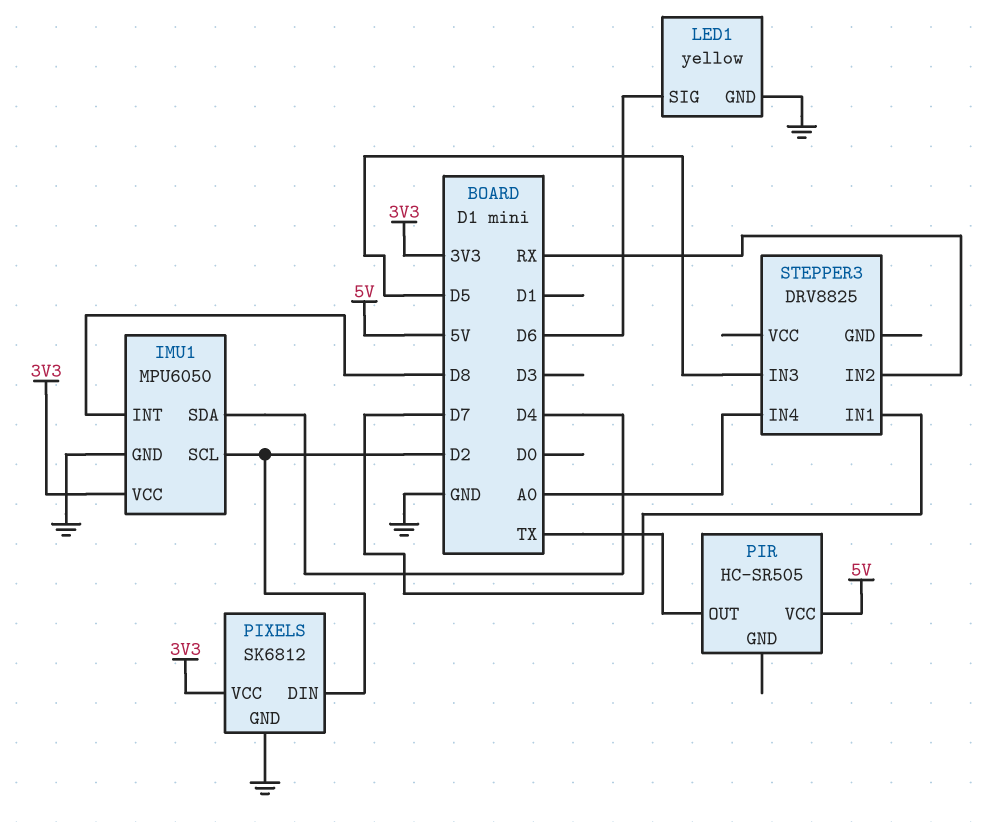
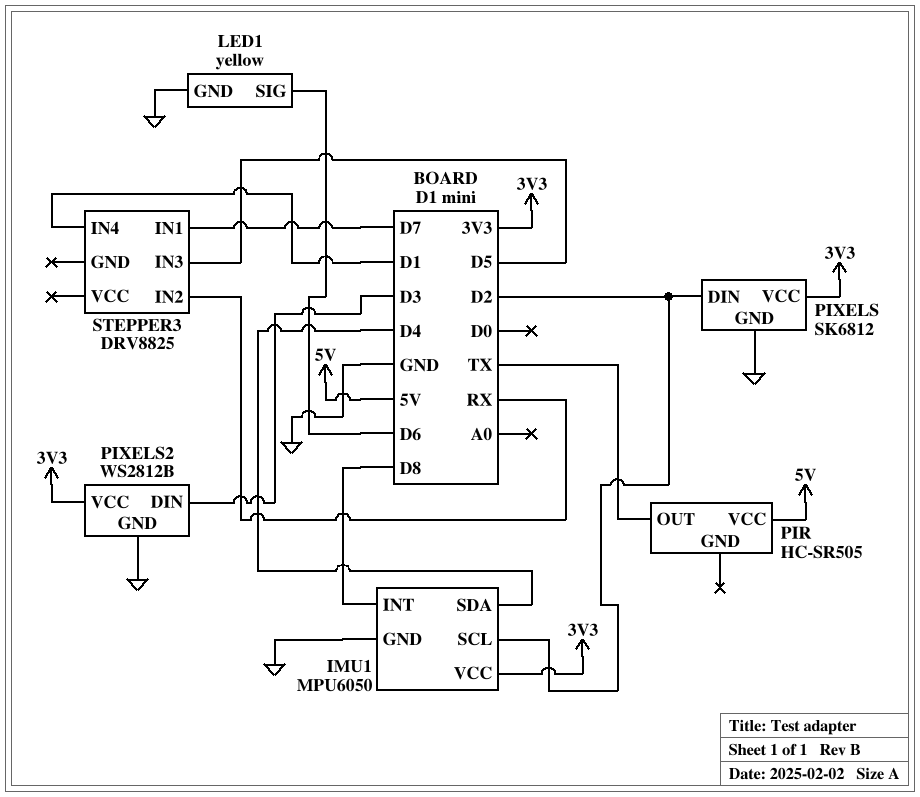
PIXELS2: none -> WS2812B
PIXELS2 pin DIN: none -> D3
PIXELS2 pin GND: none -> GND
PIXELS2 pin VCC: none -> 3V3
STEPPER3 pin IN4: A0 -> D1

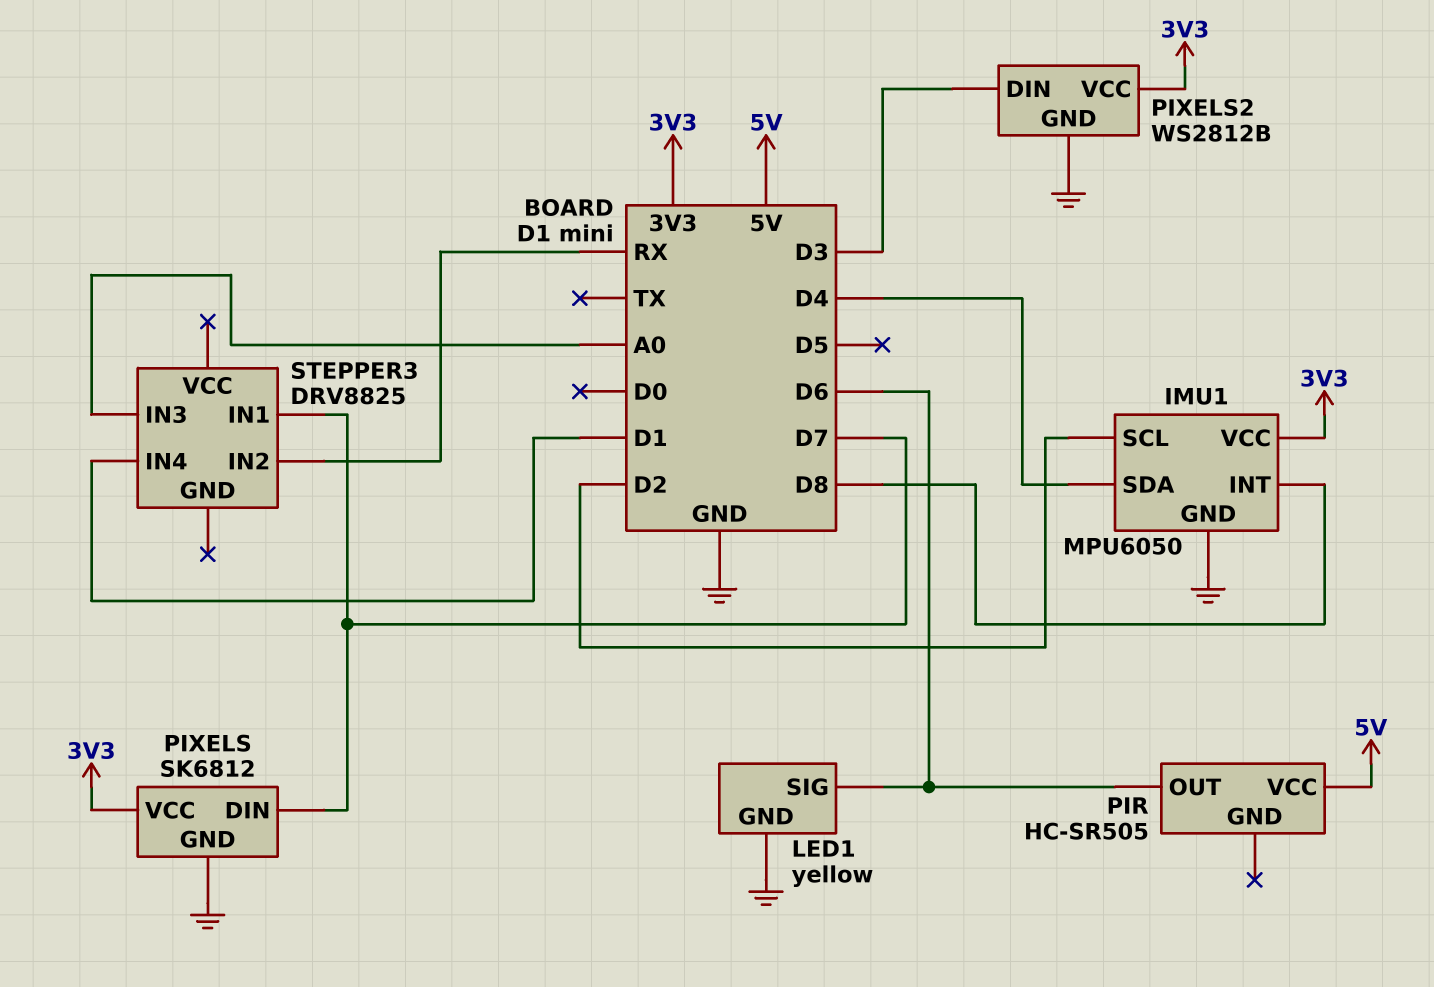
PIR pin OUT: TX -> D6
PIXELS pin DIN: D2 -> D7
STEPPER3 pin IN3: D5 -> A0

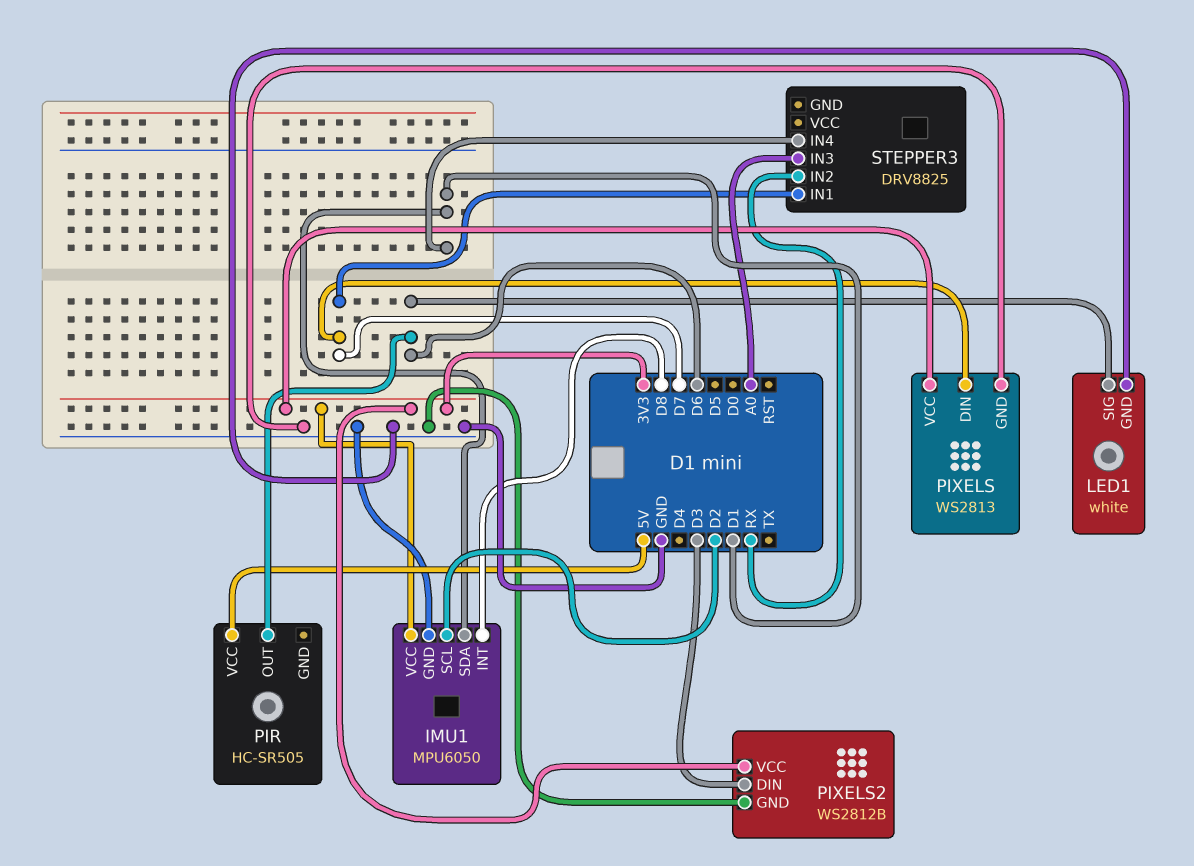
IMU1 pin SDA: D4 -> D1
LED1: yellow -> white
PIXELS: SK6812 -> WS2813

